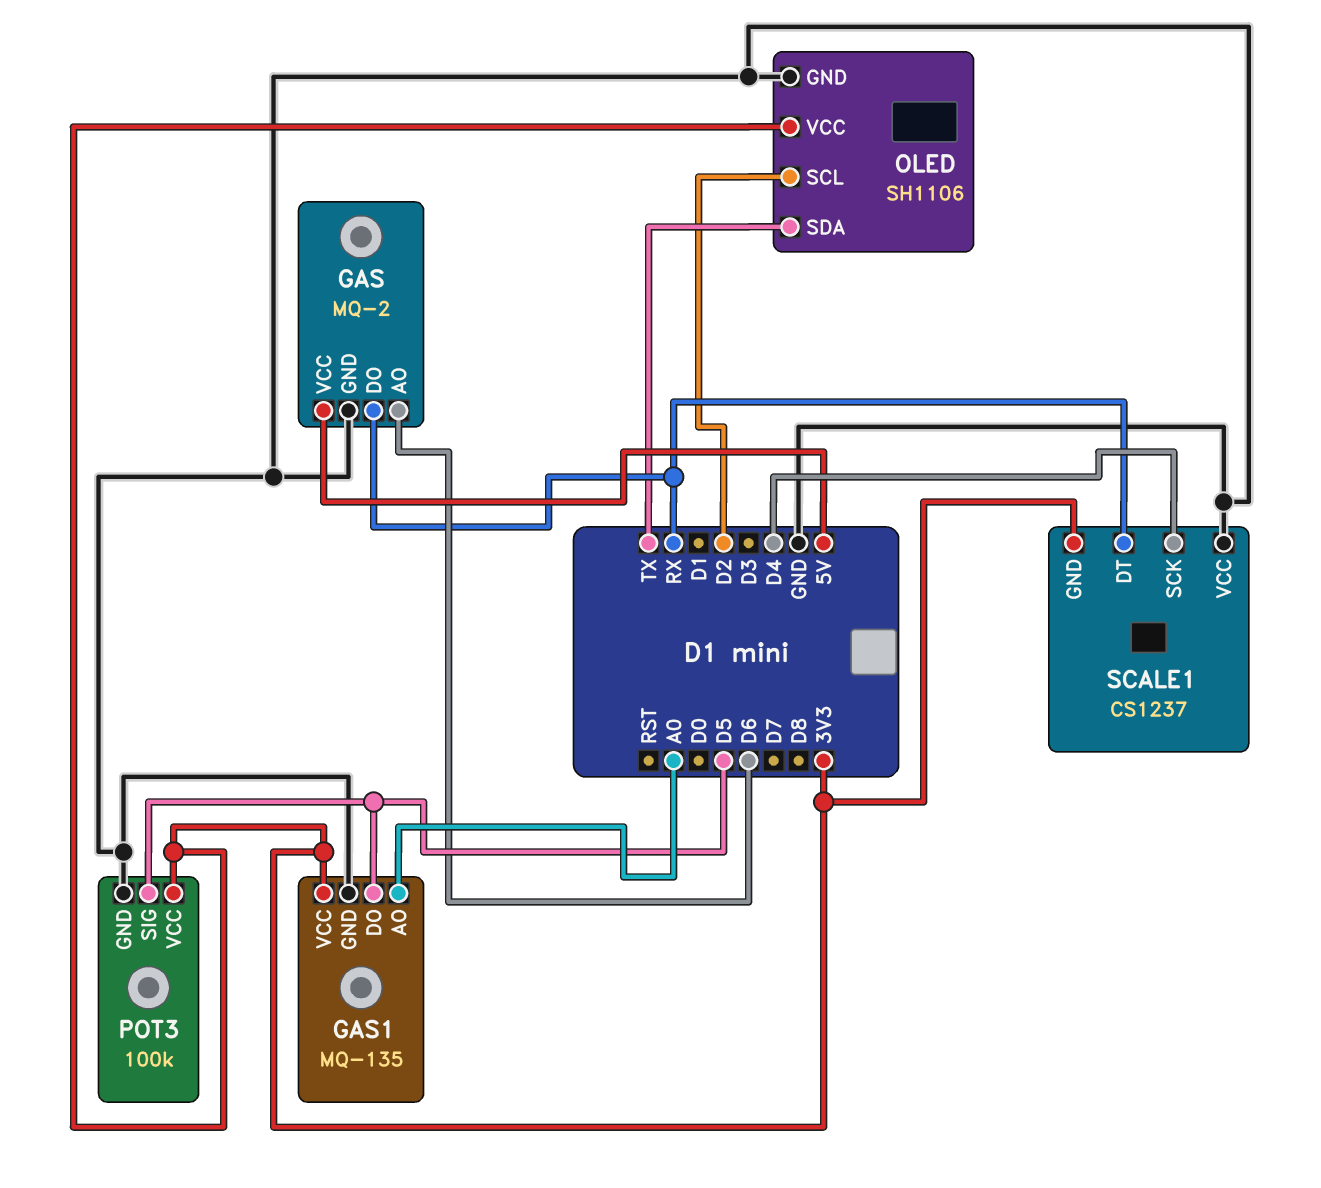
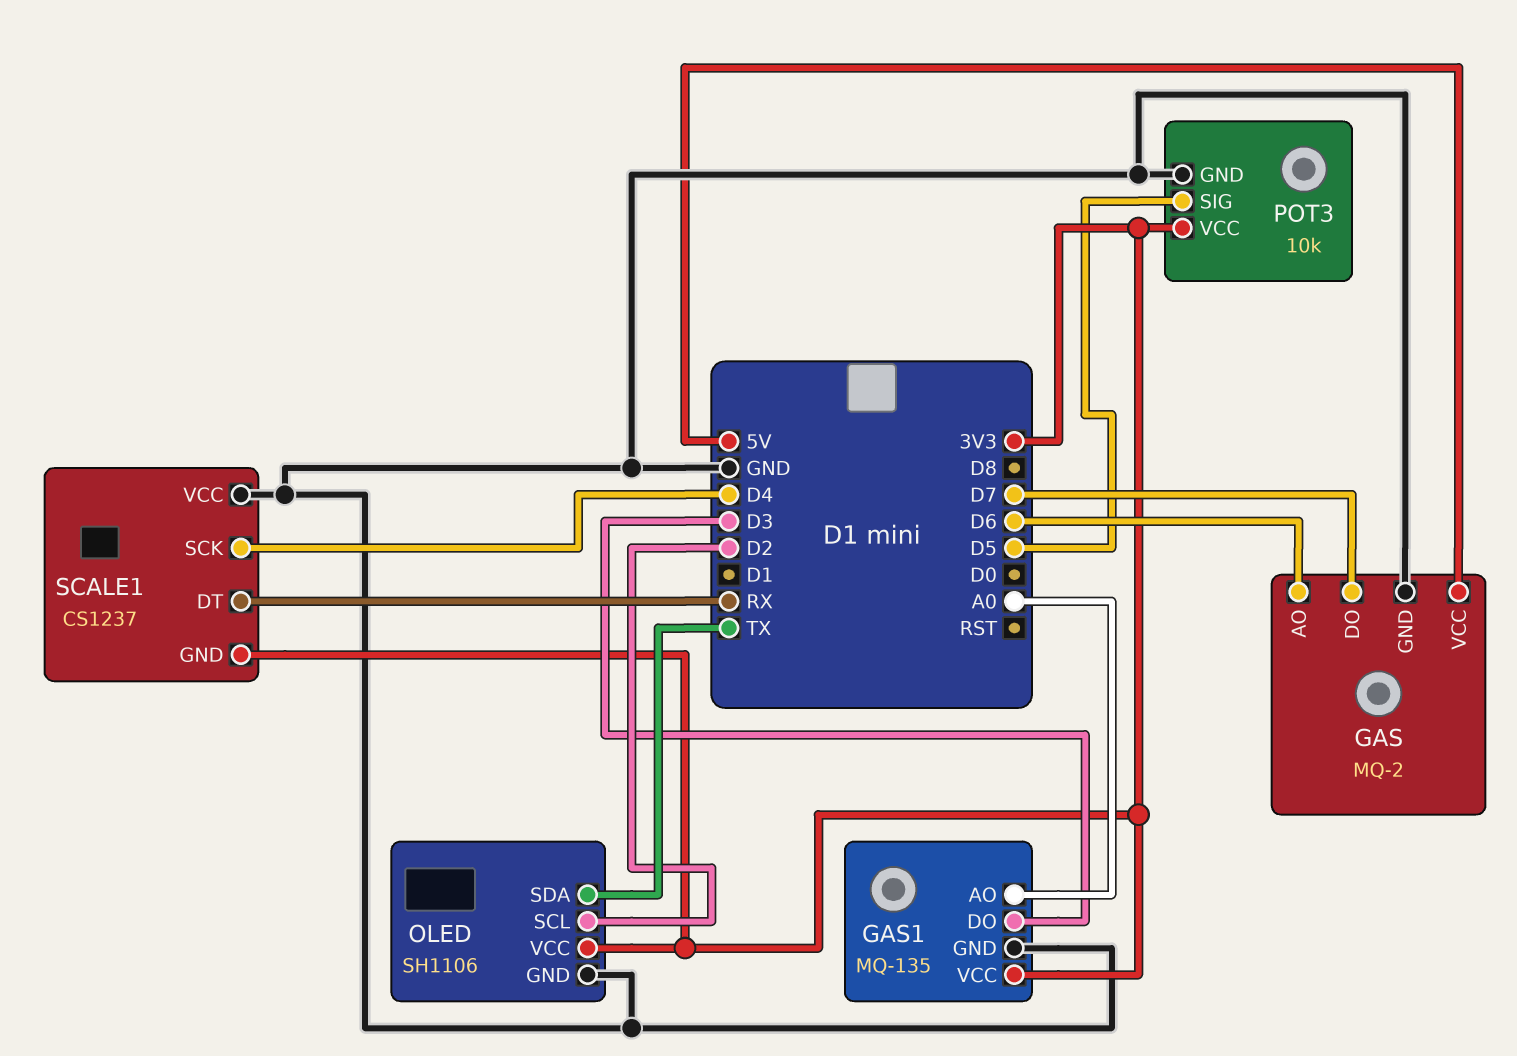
GAS pin DO: RX -> D7
GAS1 pin DO: D5 -> D3
POT3: 100k -> 10k

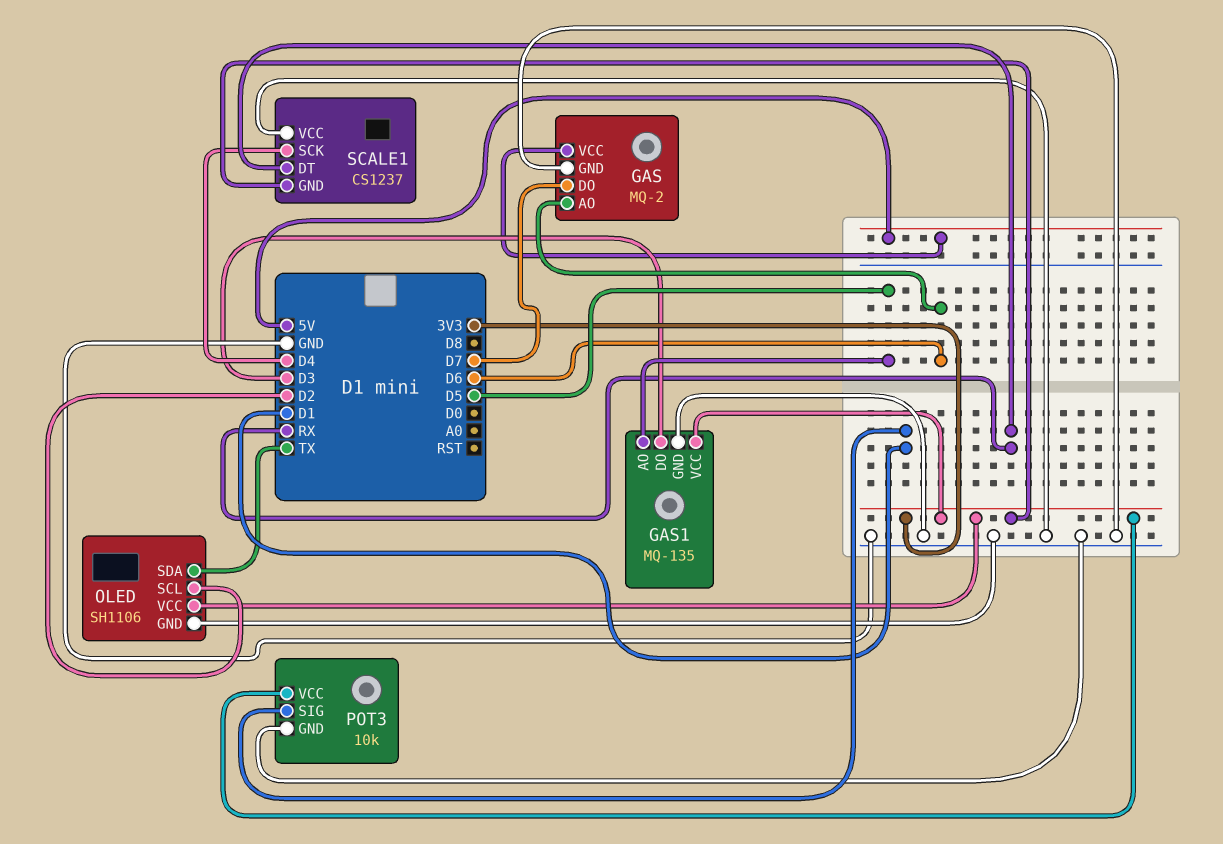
GAS1 pin AO: A0 -> D5
POT3 pin SIG: D5 -> D1

